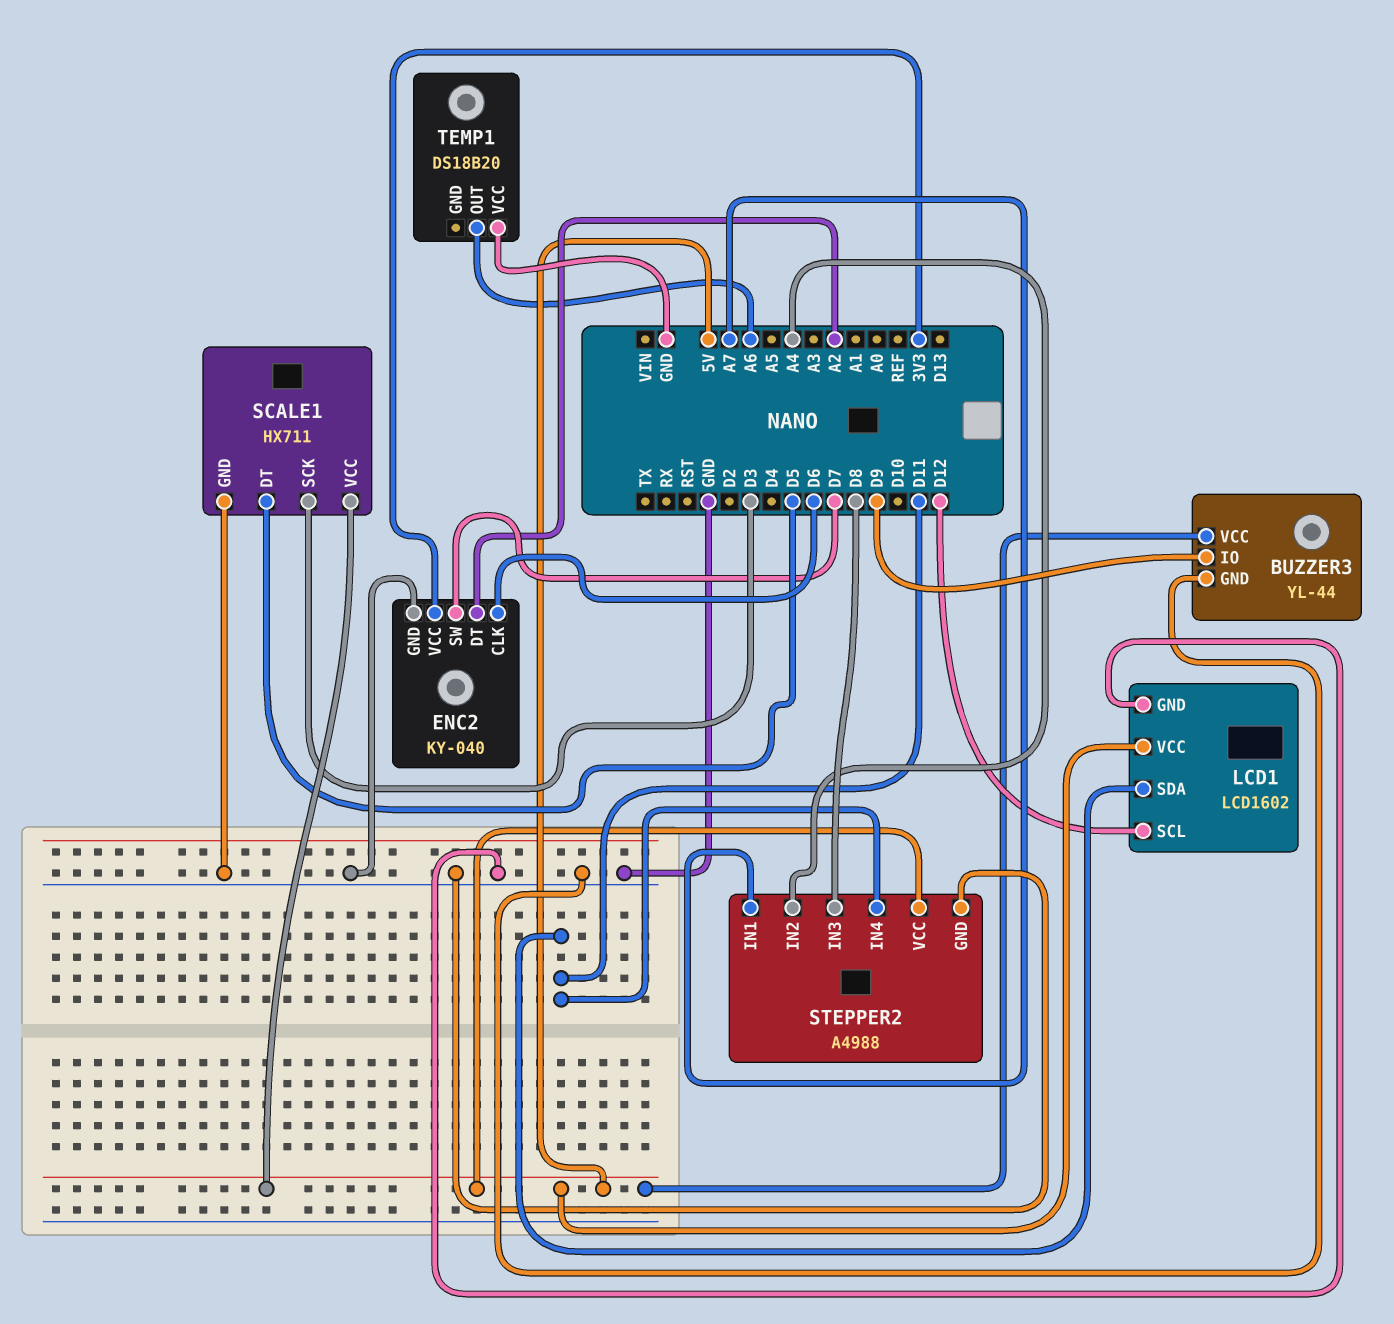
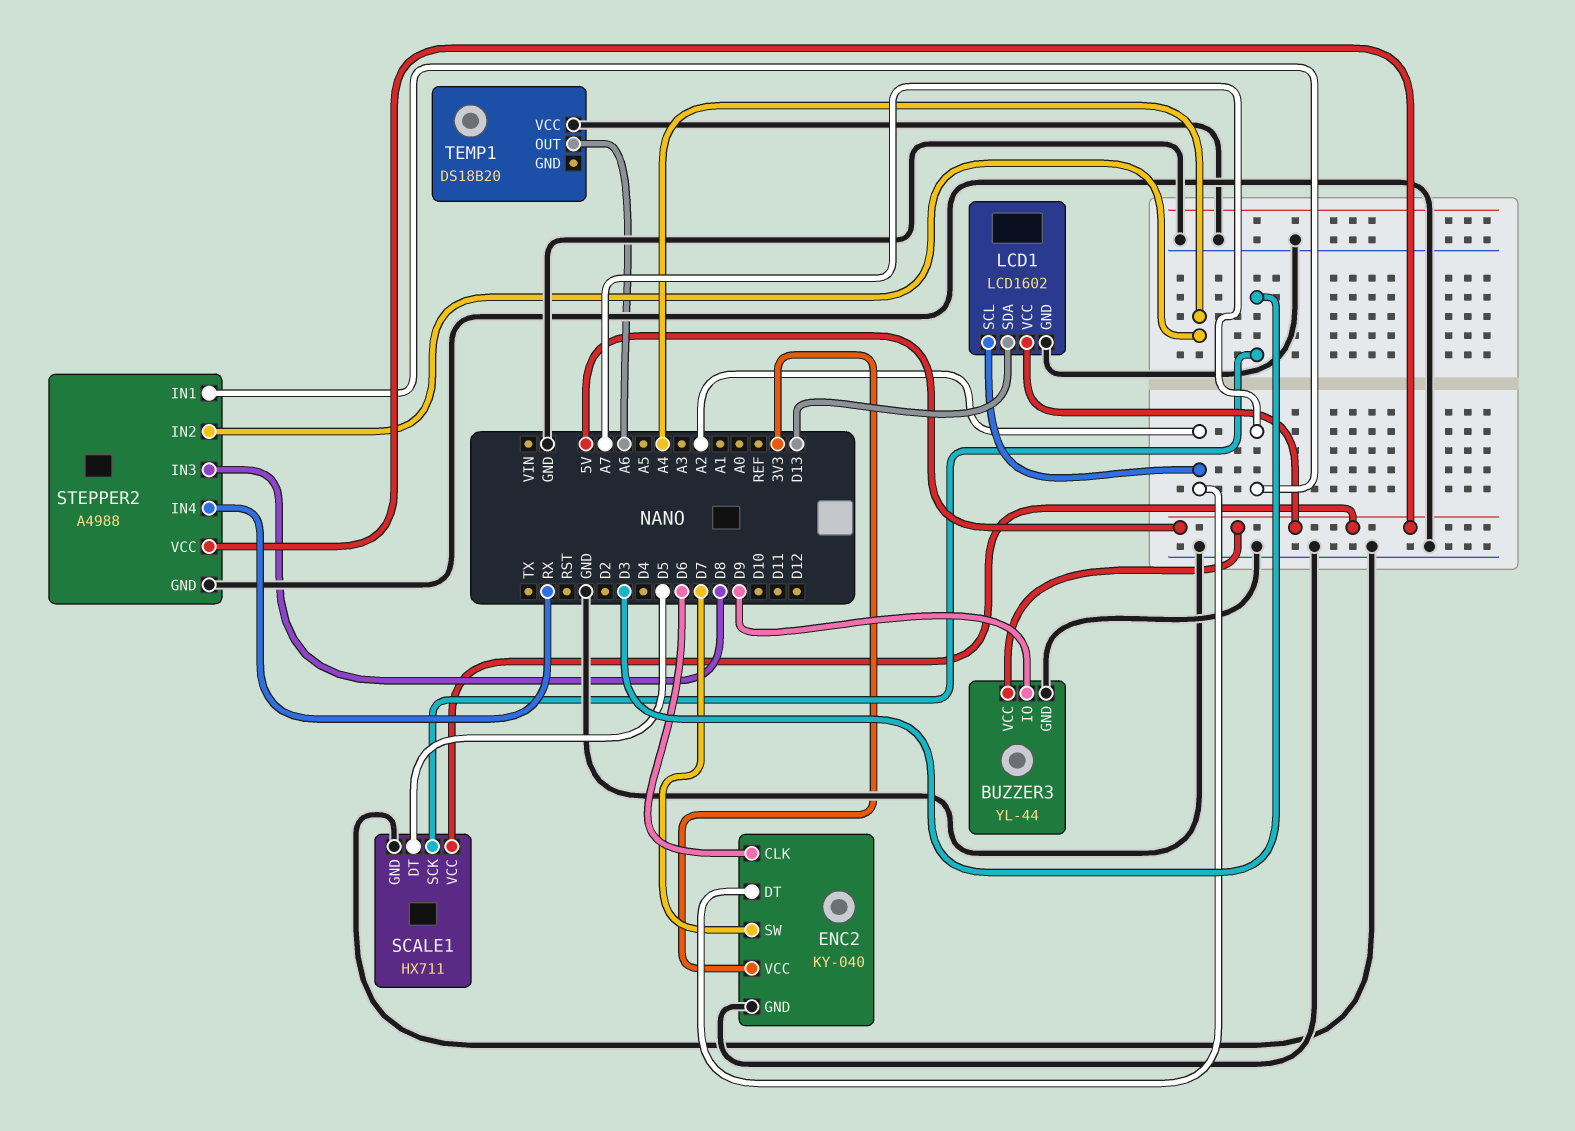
LCD1 pin SCL: D12 -> A2
LCD1 pin SDA: D11 -> D13
STEPPER2 pin IN4: D11 -> RX

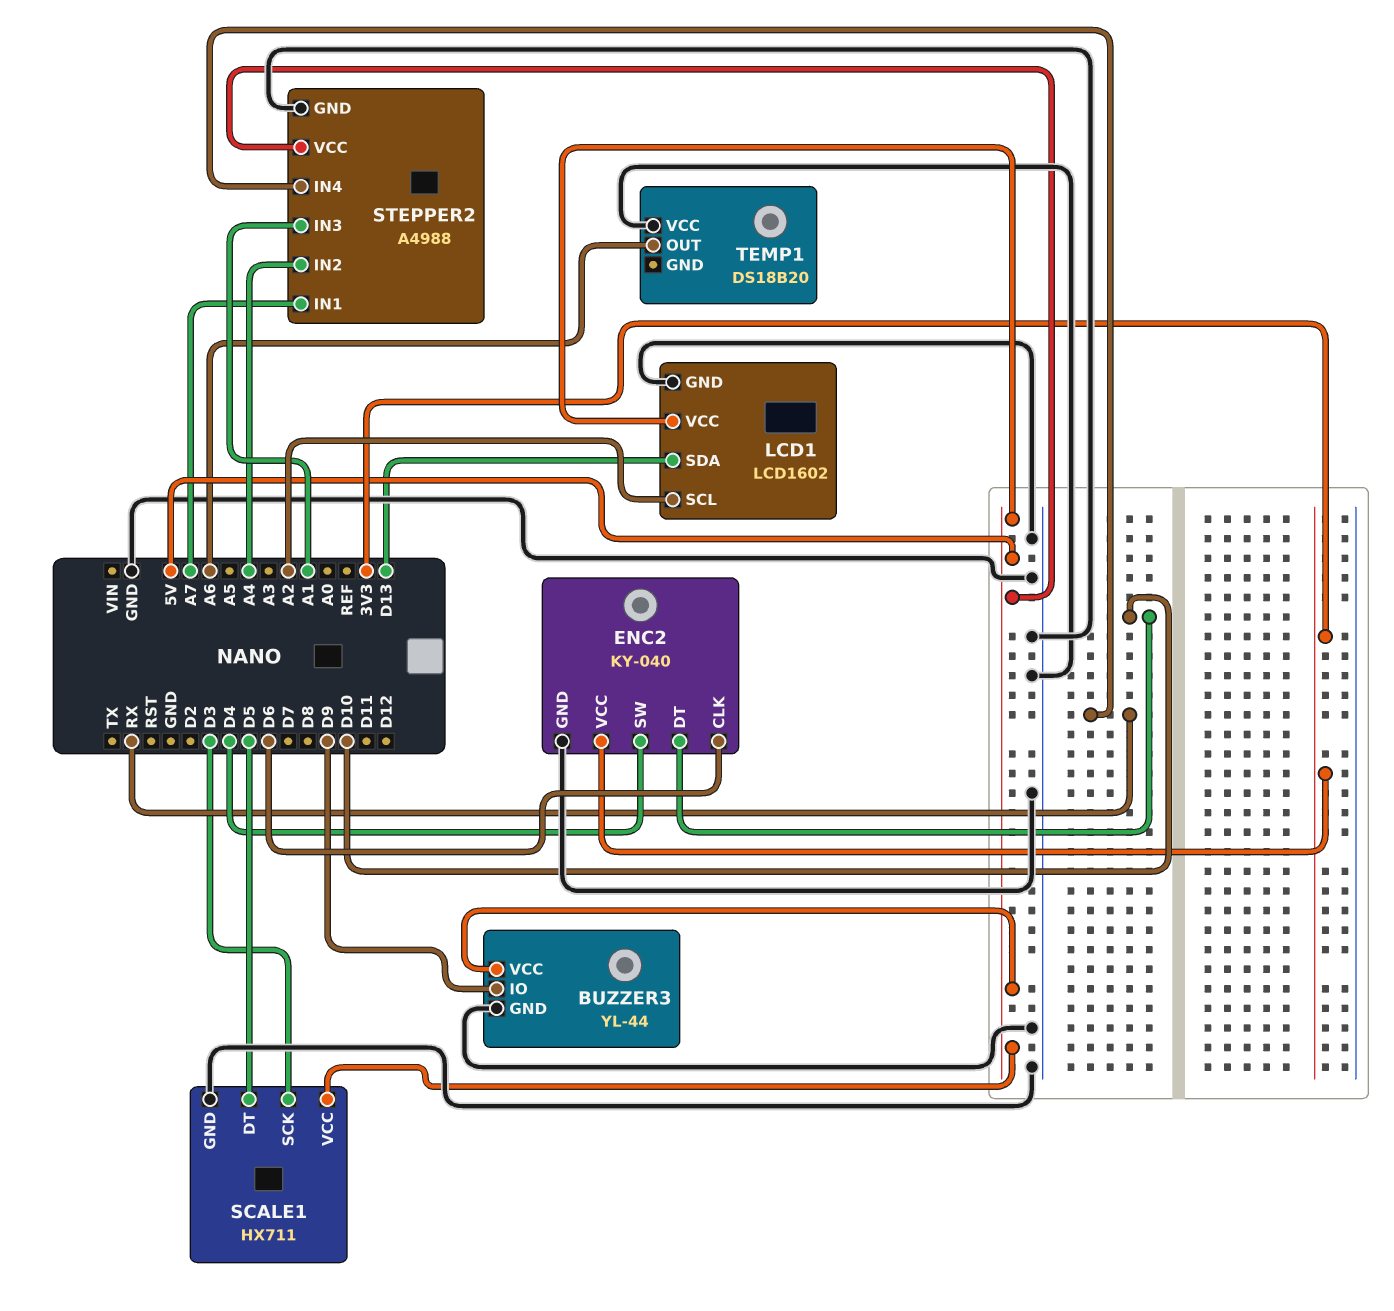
ENC2 pin DT: A2 -> D10
ENC2 pin SW: D7 -> D4
STEPPER2 pin IN3: D8 -> A1

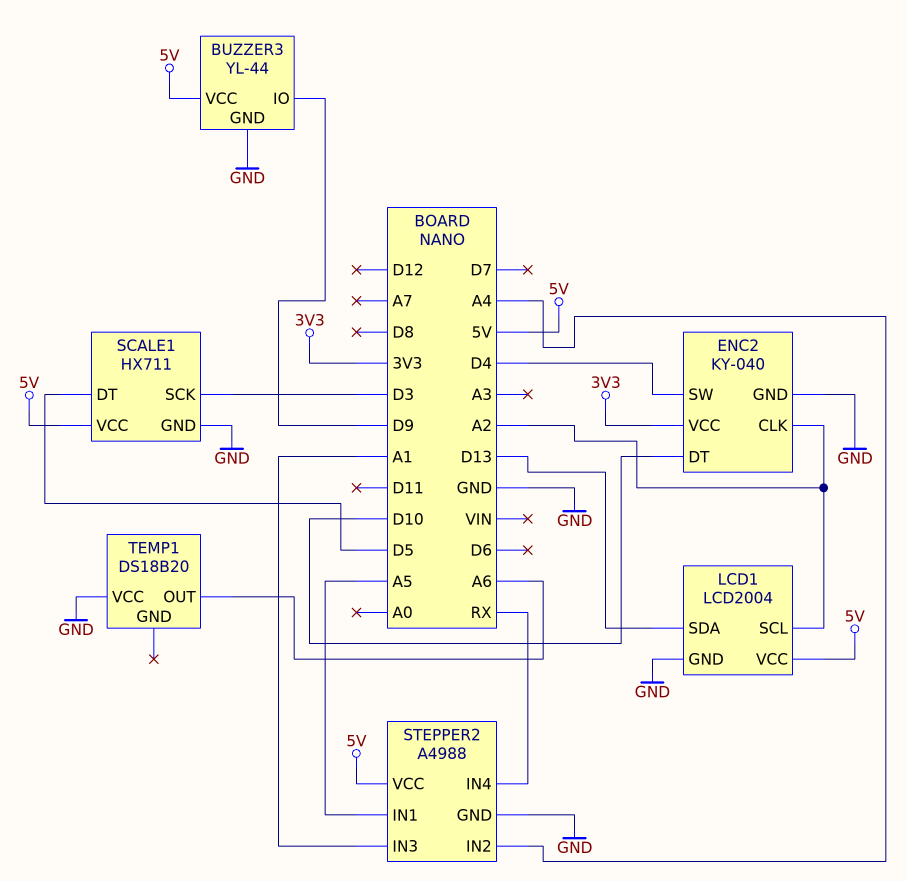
ENC2 pin CLK: D6 -> A2
LCD1: LCD1602 -> LCD2004
STEPPER2 pin IN1: A7 -> A5

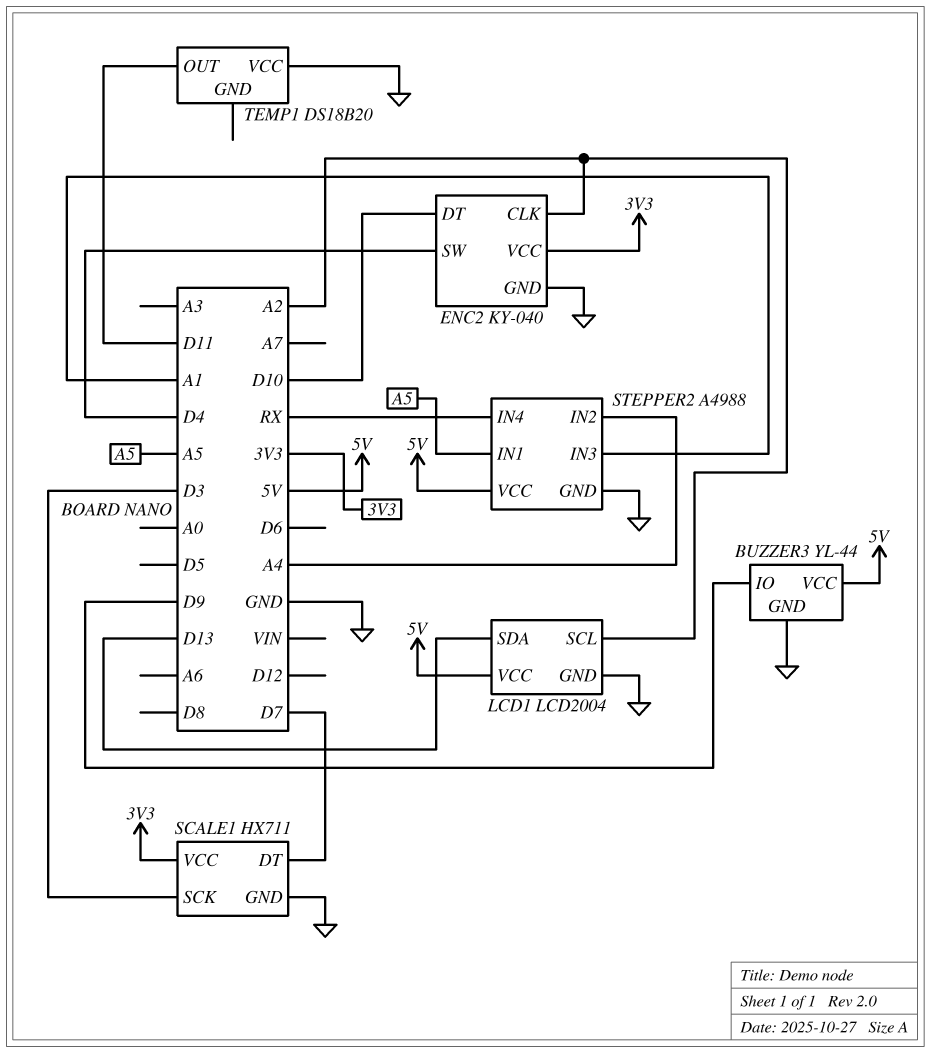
SCALE1 pin DT: D5 -> D7
SCALE1 pin VCC: 5V -> 3V3
TEMP1 pin OUT: A6 -> D11

